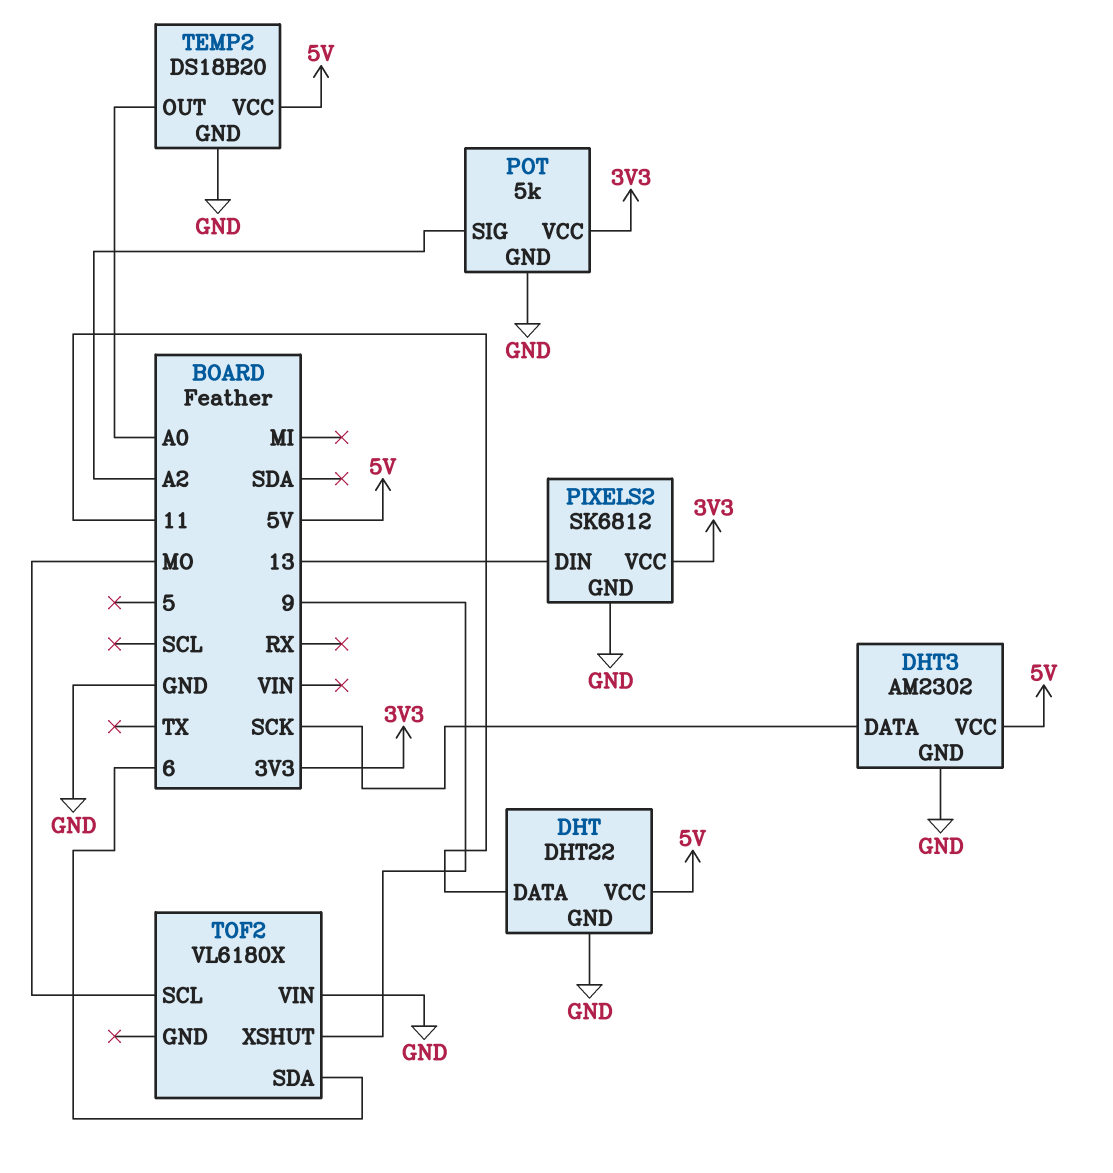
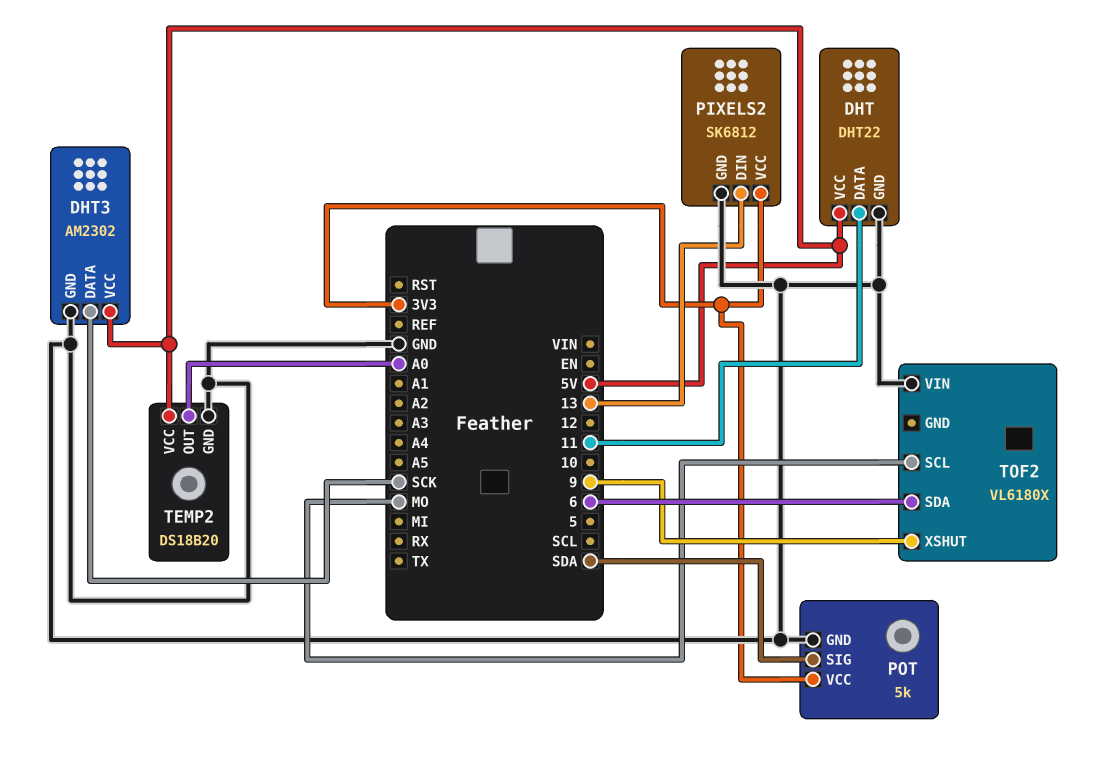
POT pin SIG: A2 -> SDA

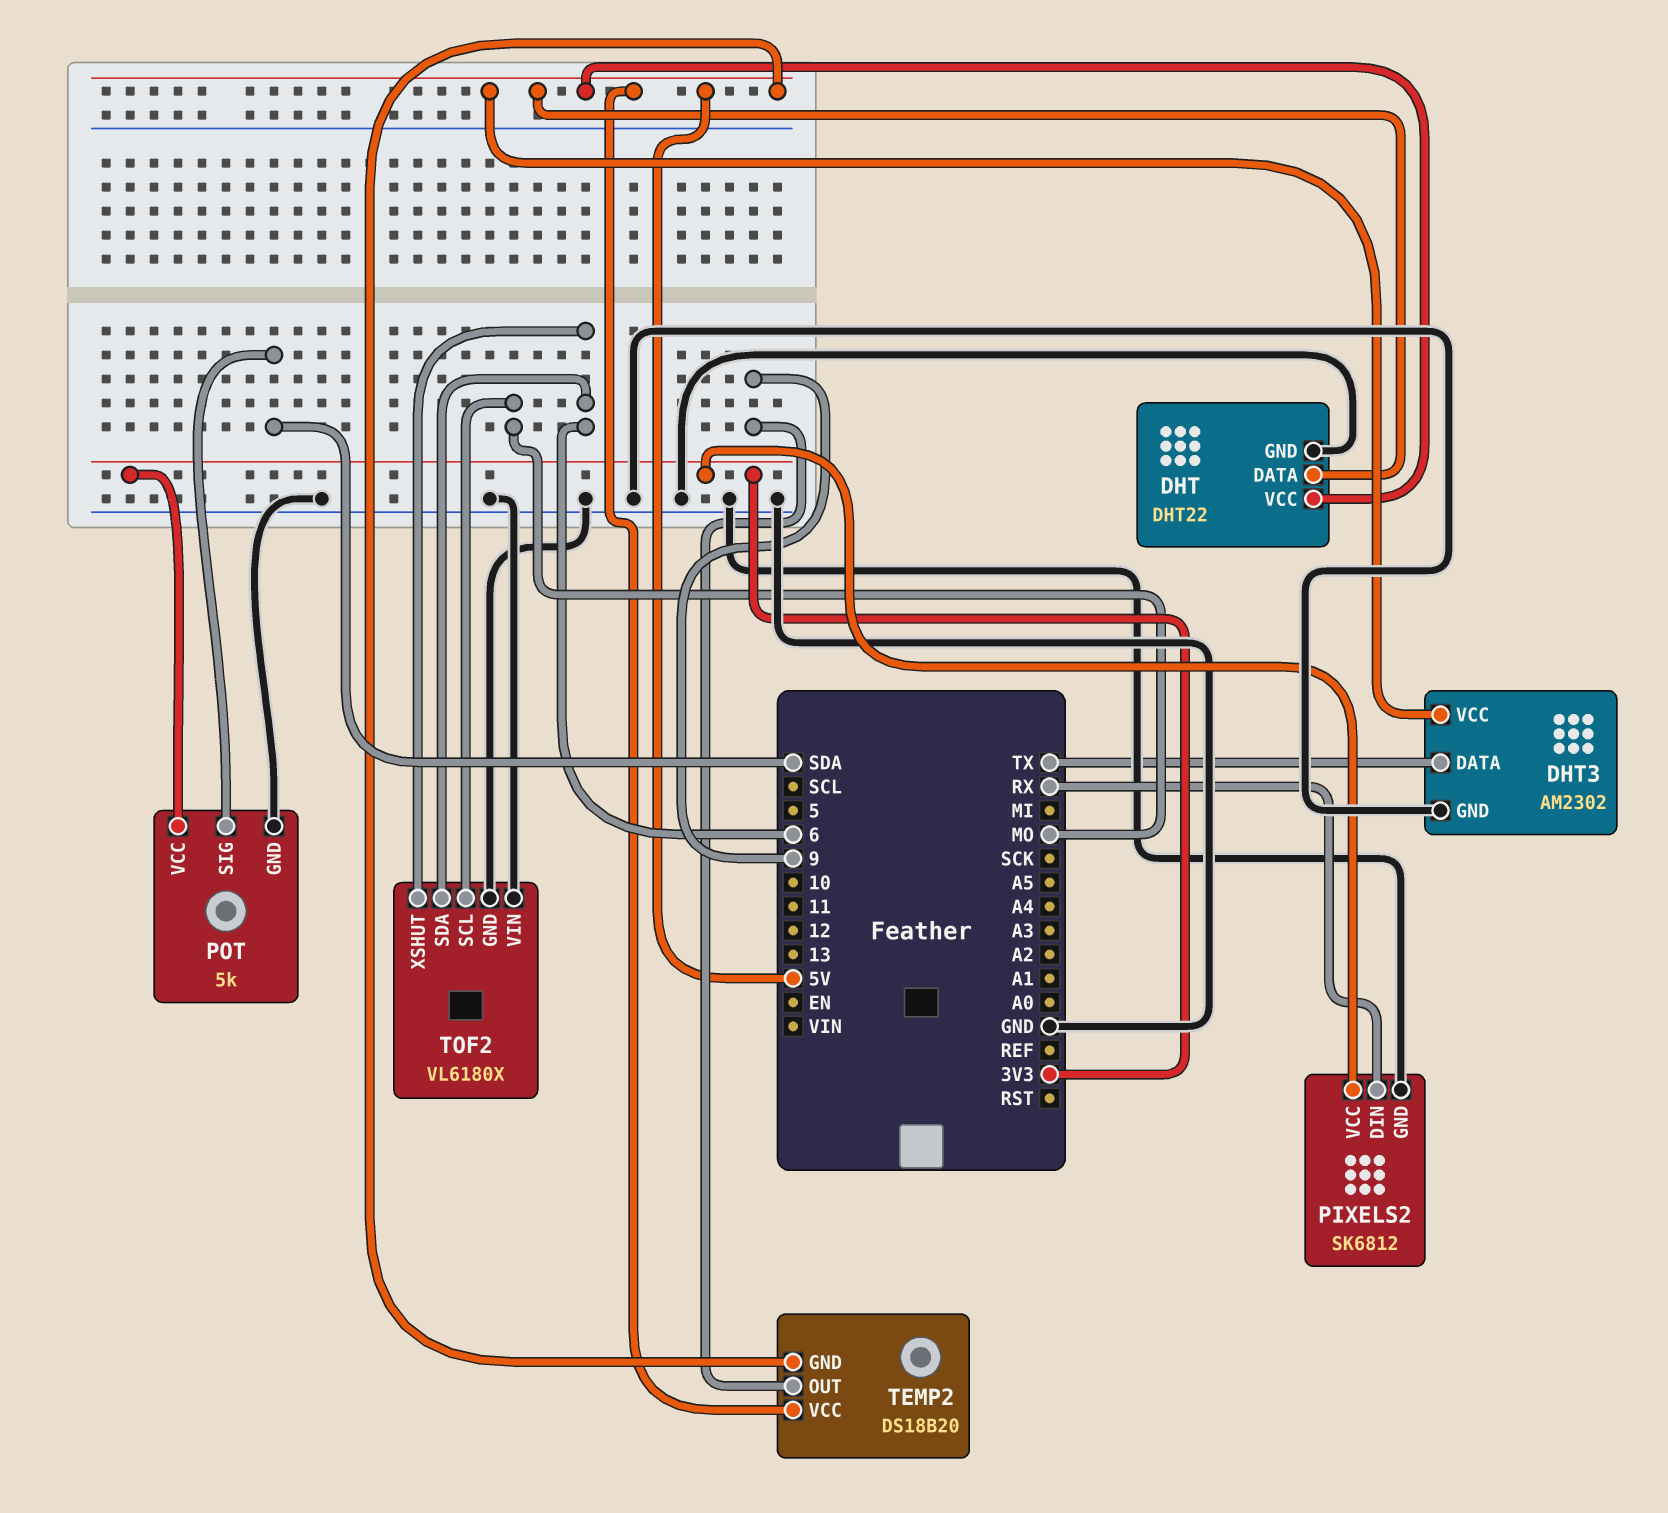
DHT pin DATA: 11 -> 5V
DHT3 pin DATA: SCK -> TX
PIXELS2 pin DIN: 13 -> RX
TEMP2 pin GND: GND -> 5V
TEMP2 pin OUT: A0 -> 9
TOF2 pin GND: none -> GND
TOF2 pin XSHUT: 9 -> 6

